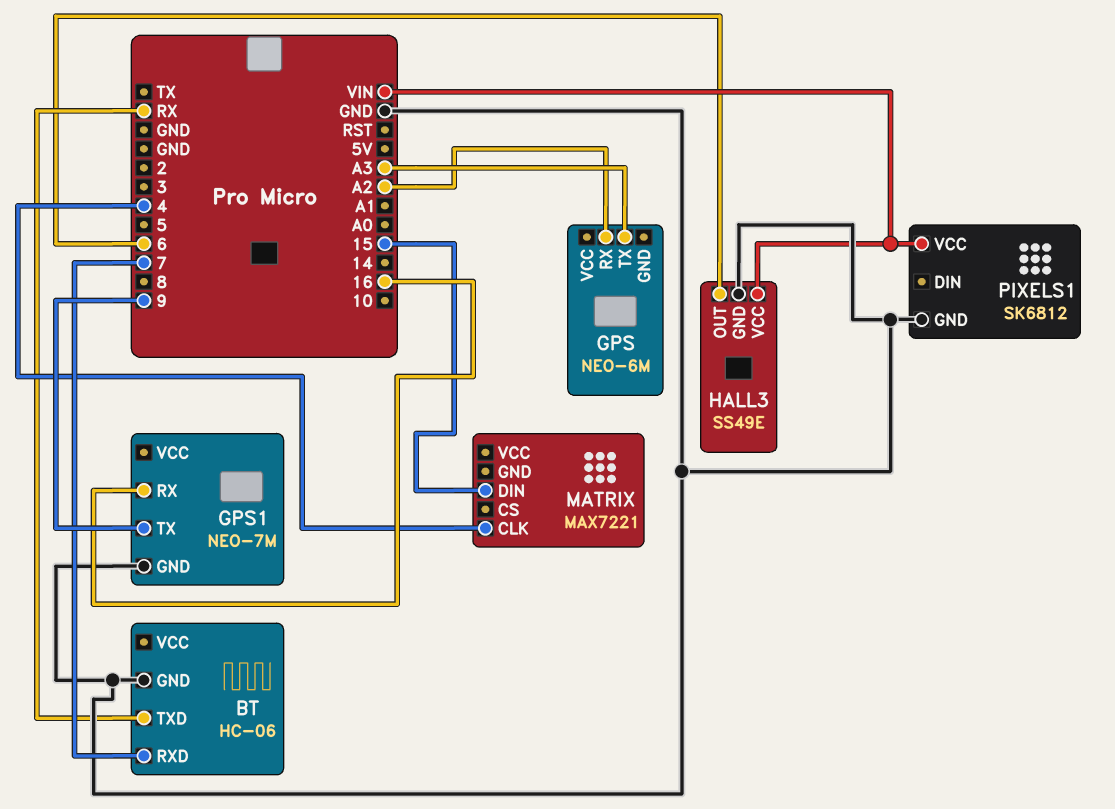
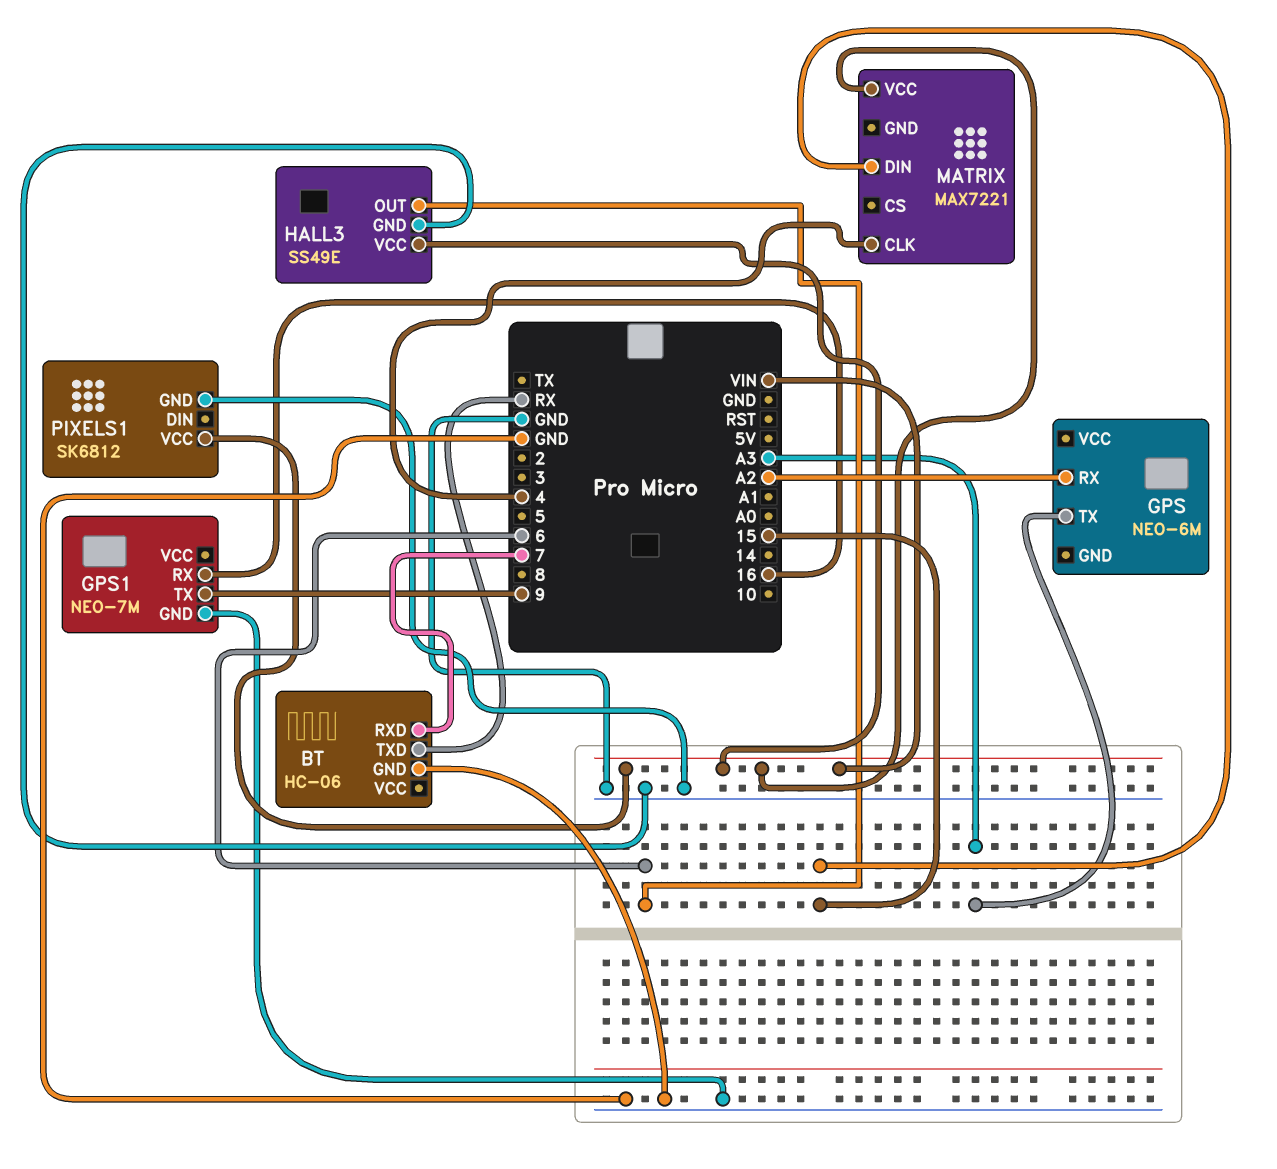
MATRIX pin VCC: none -> VIN

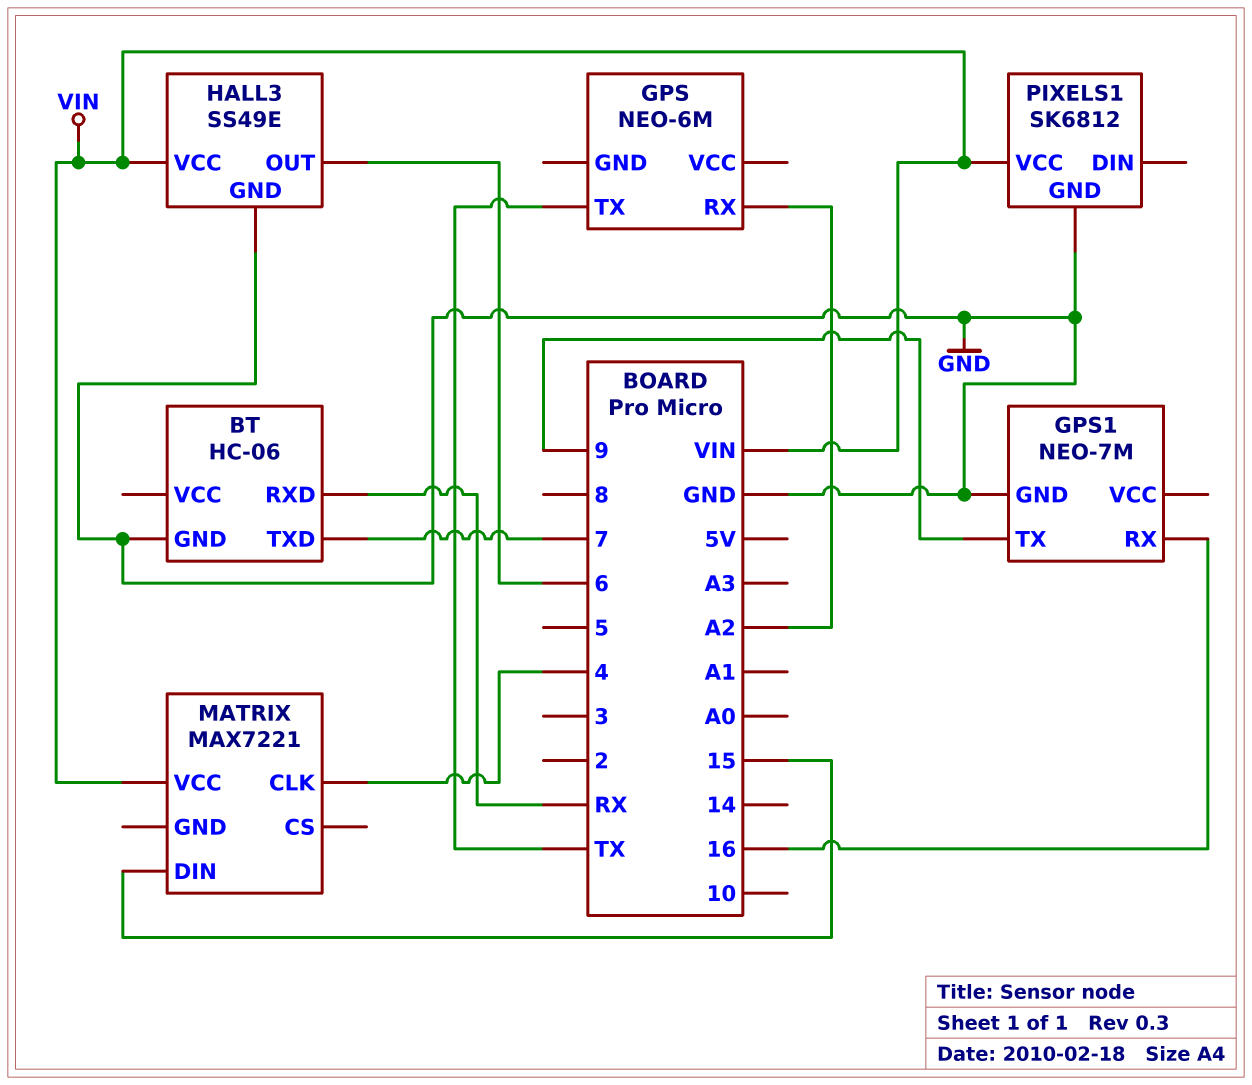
BT pin RXD: 7 -> RX
BT pin TXD: RX -> 7
GPS pin TX: A3 -> TX

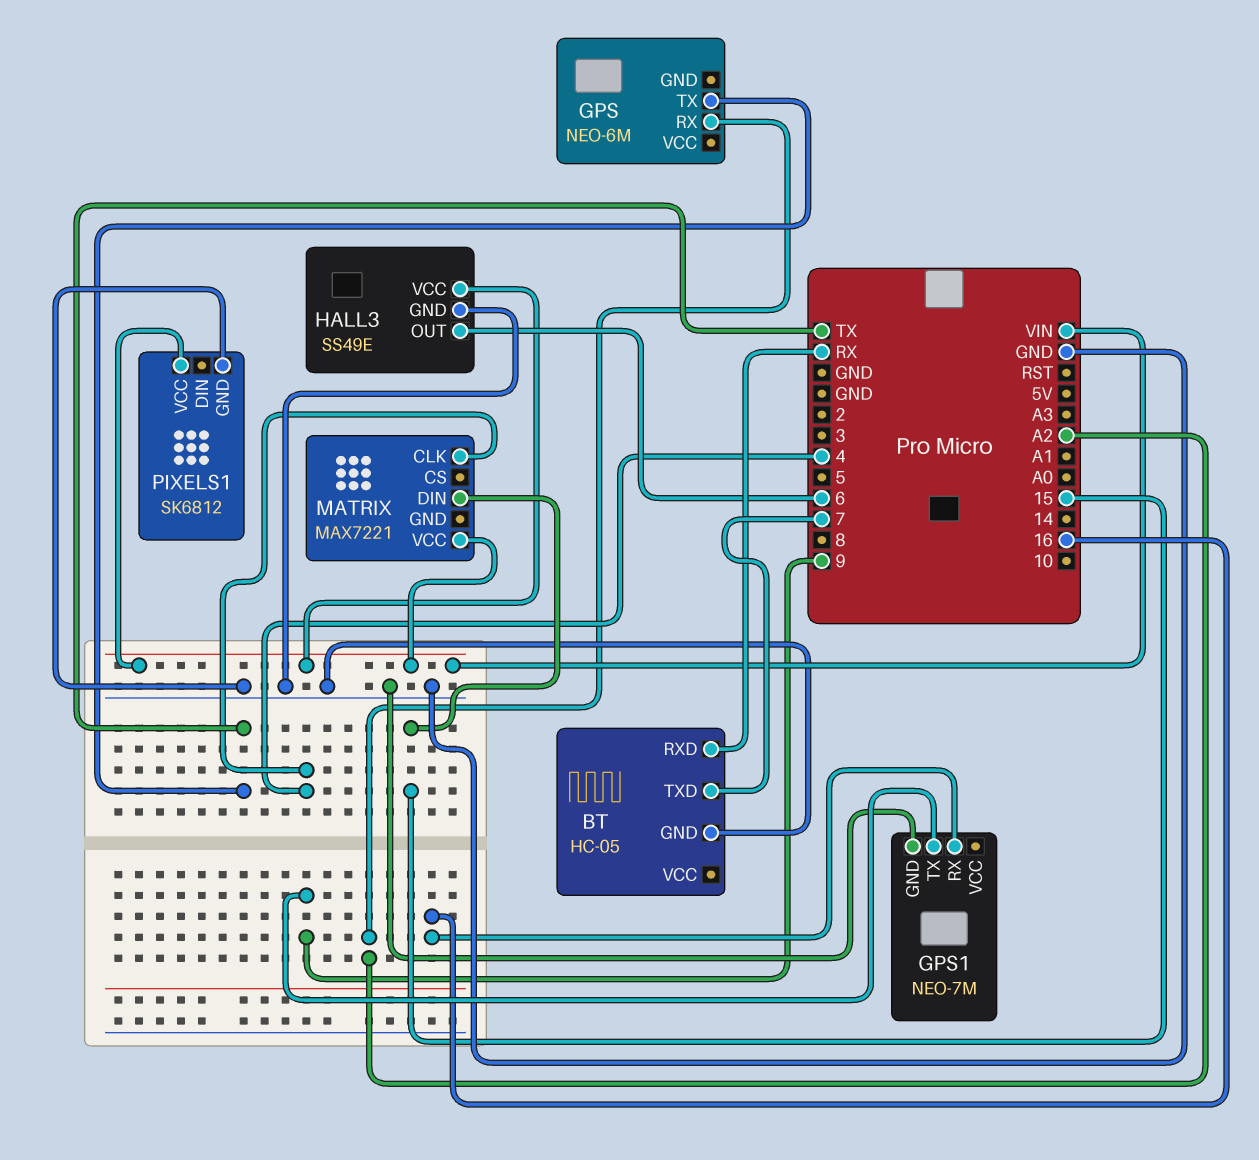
BT: HC-06 -> HC-05

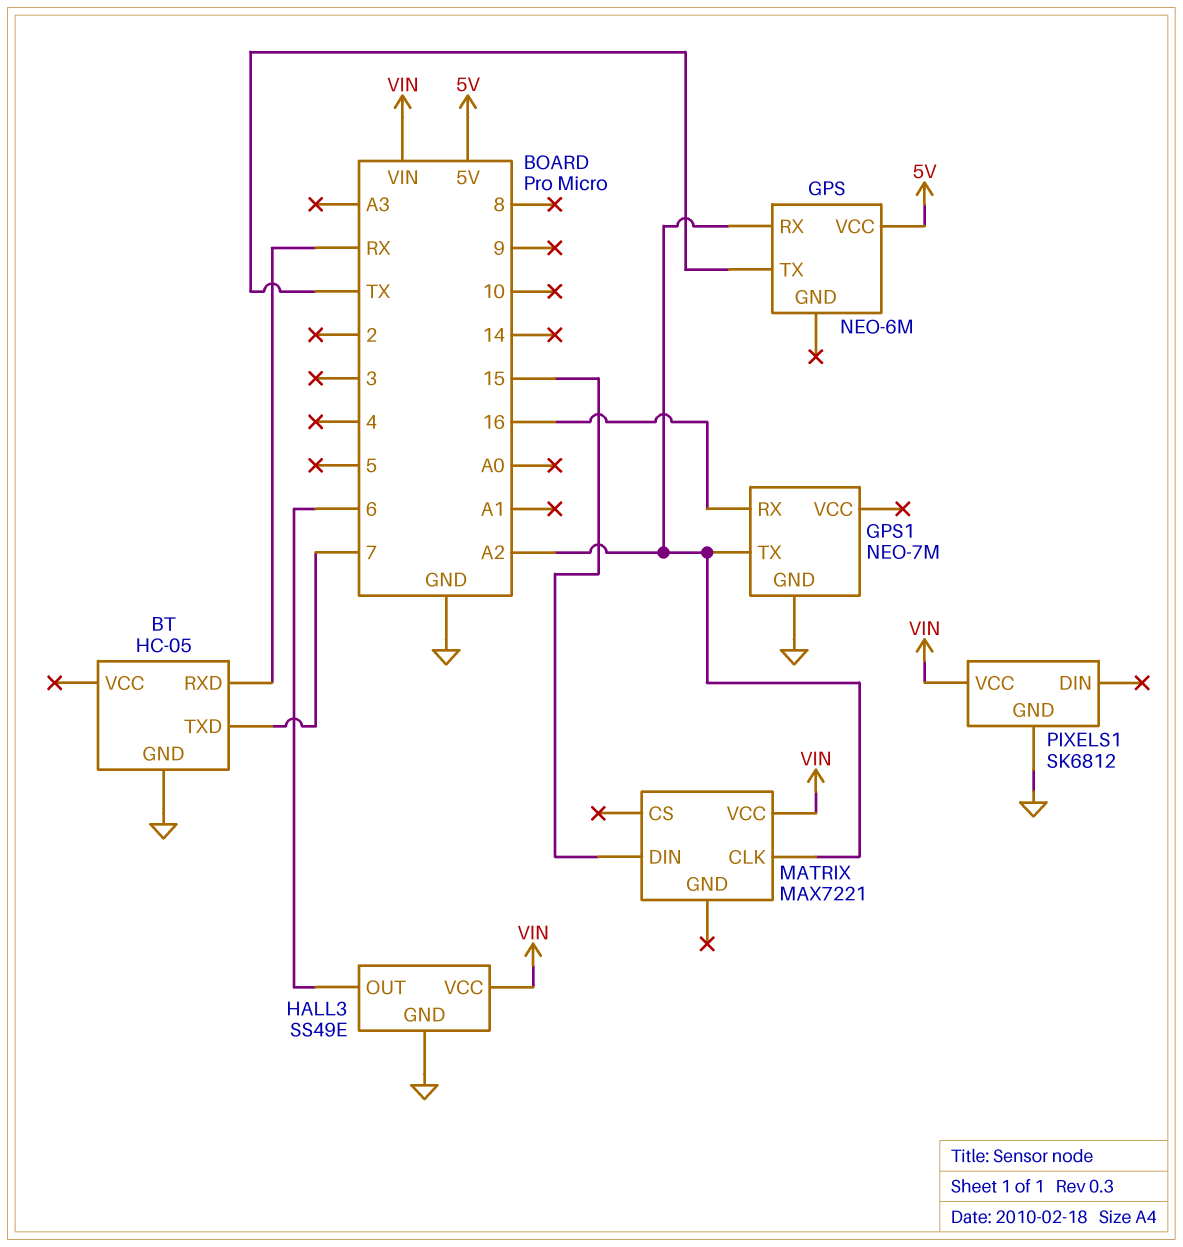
GPS pin VCC: none -> 5V
GPS1 pin TX: 9 -> A2
MATRIX pin CLK: 4 -> A2

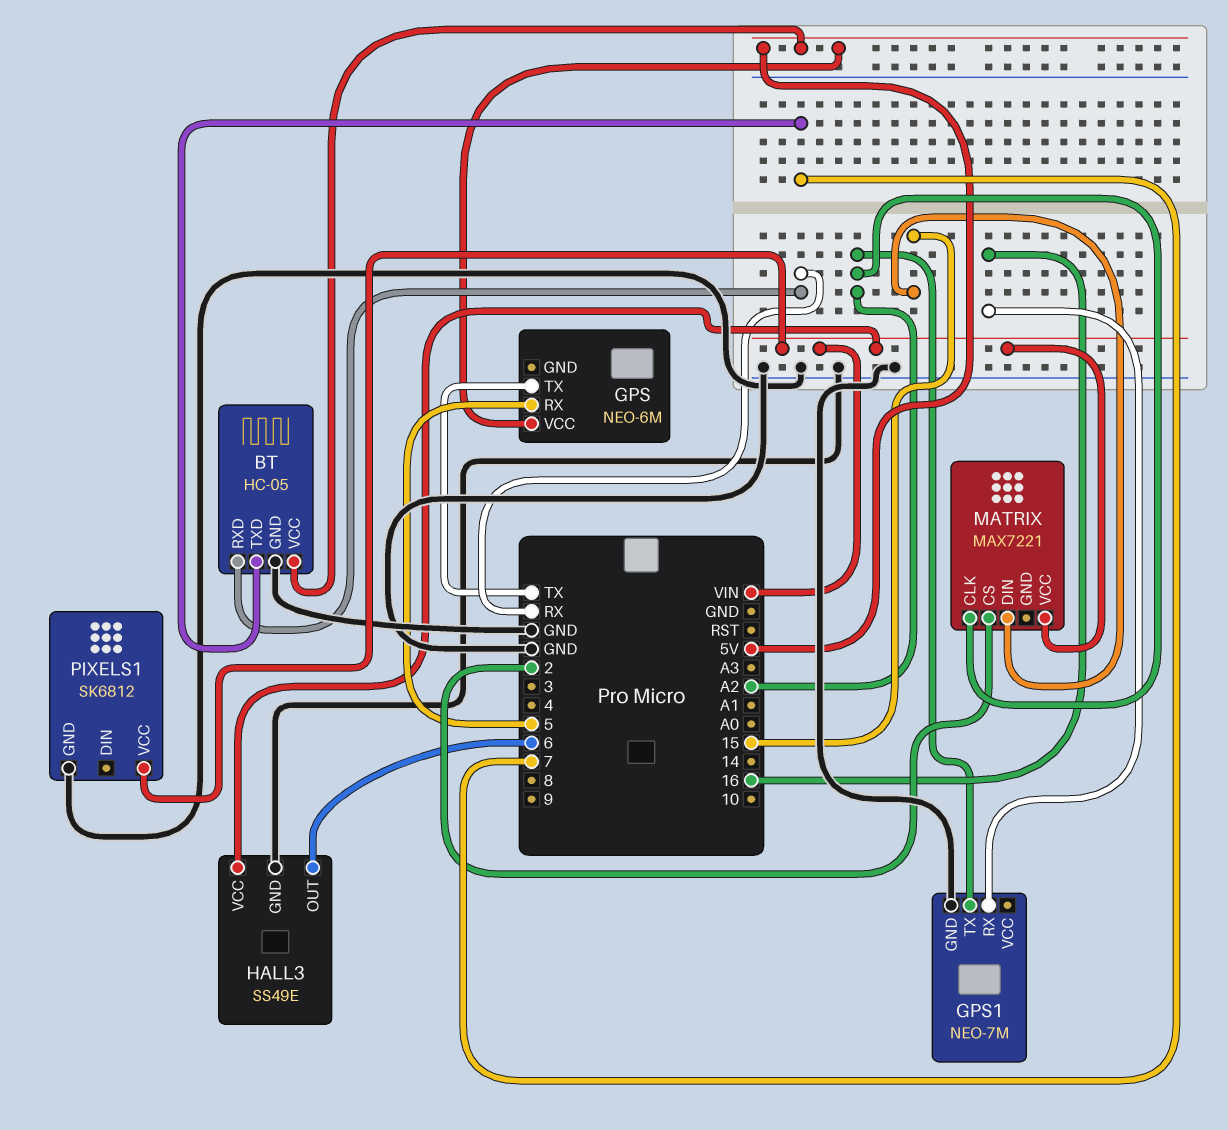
BT pin VCC: none -> 5V
GPS pin RX: A2 -> 5
MATRIX pin CS: none -> 2

